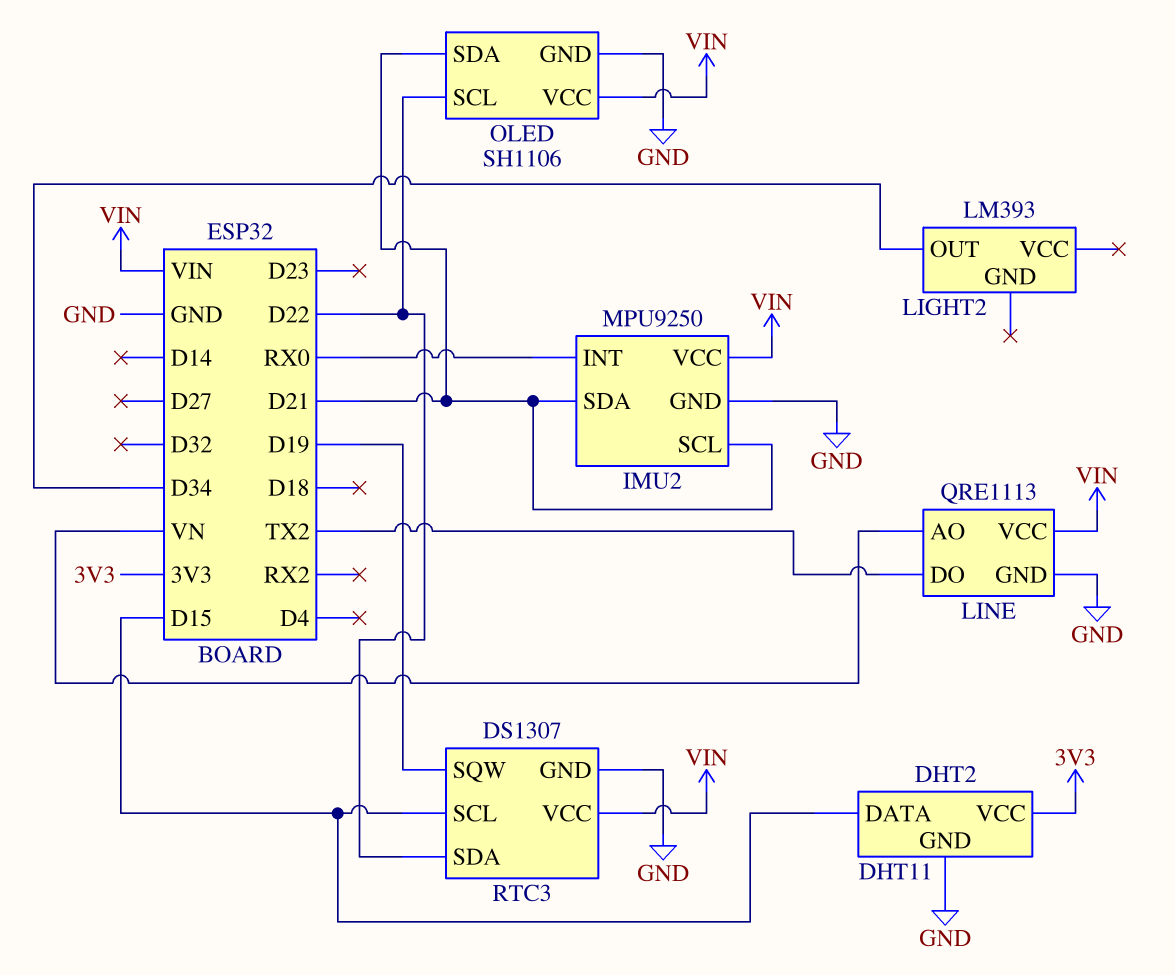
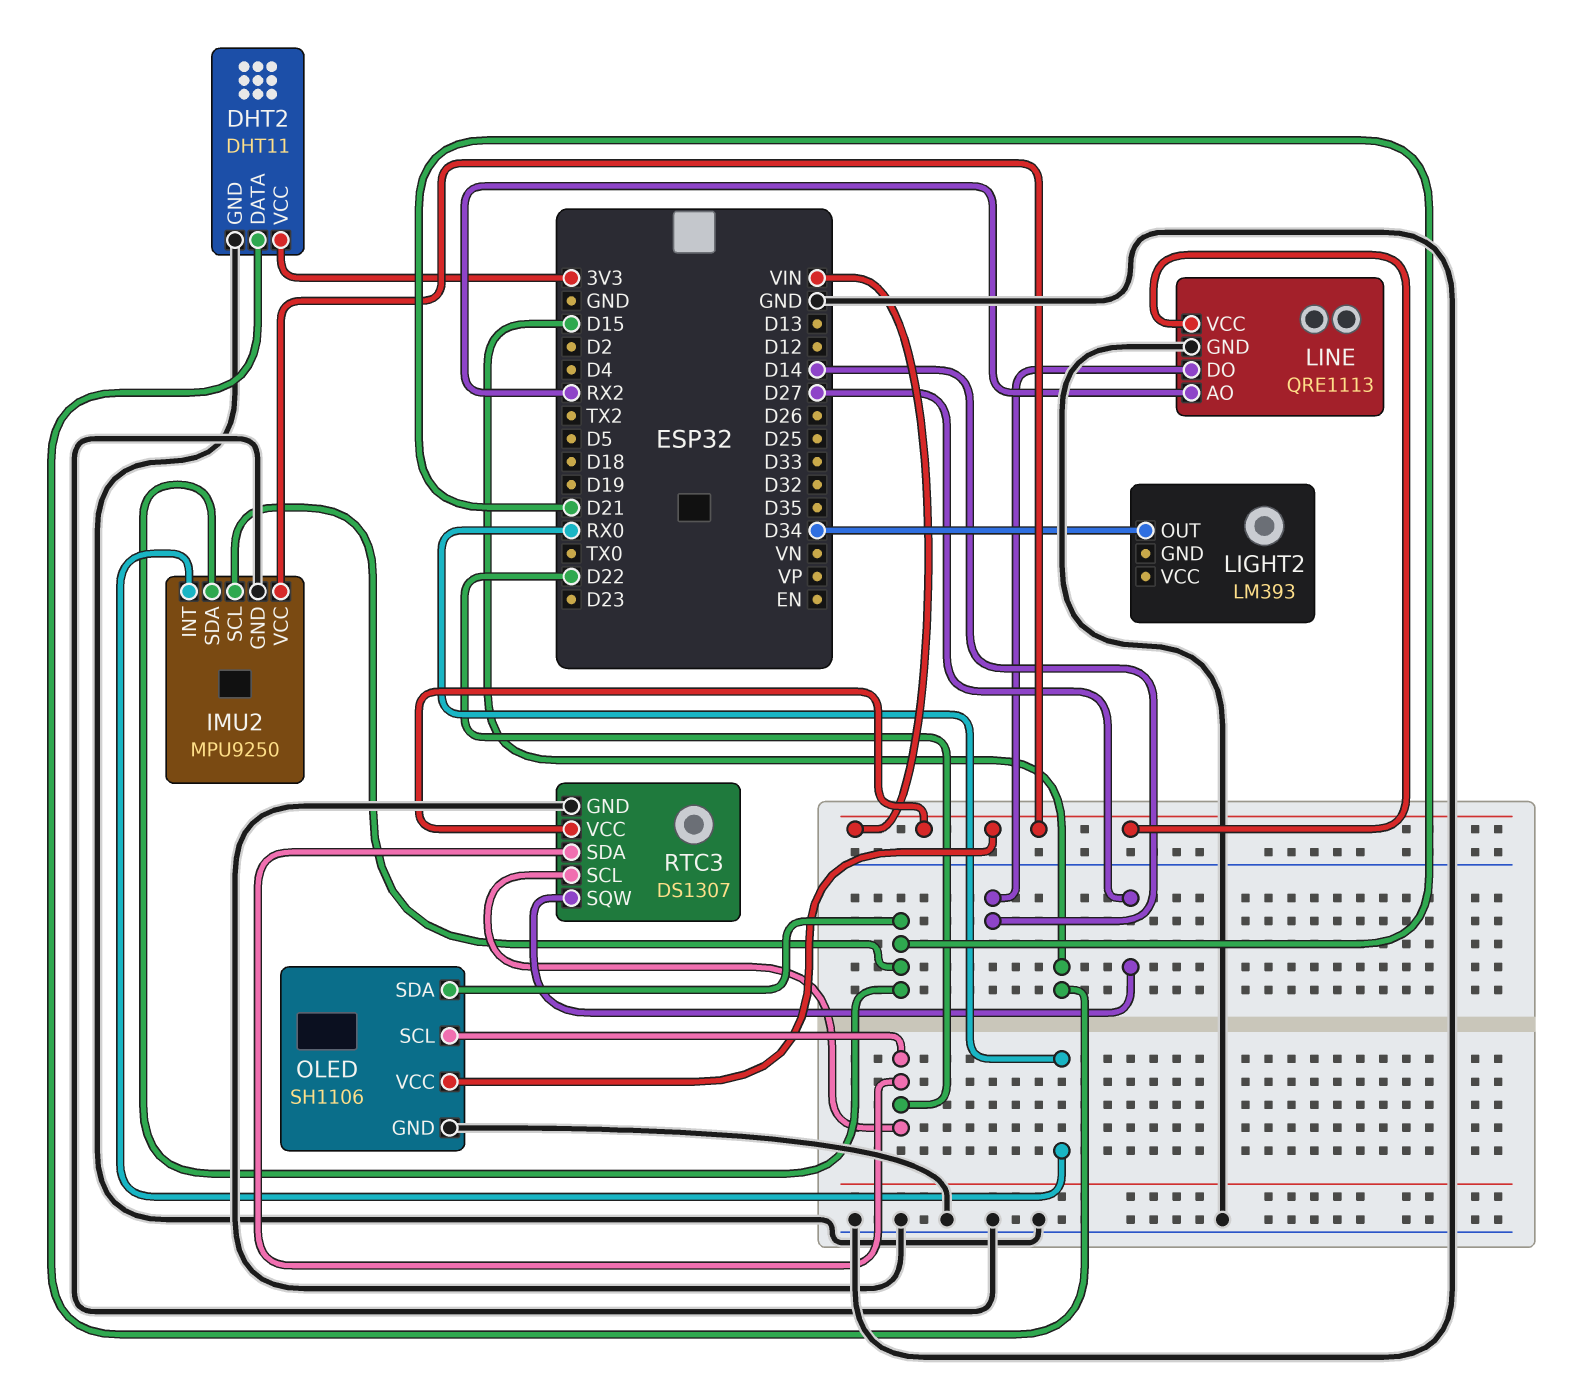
LINE pin AO: VN -> RX2
LINE pin DO: TX2 -> D14
RTC3 pin SCL: D15 -> D22
RTC3 pin SQW: D19 -> D27

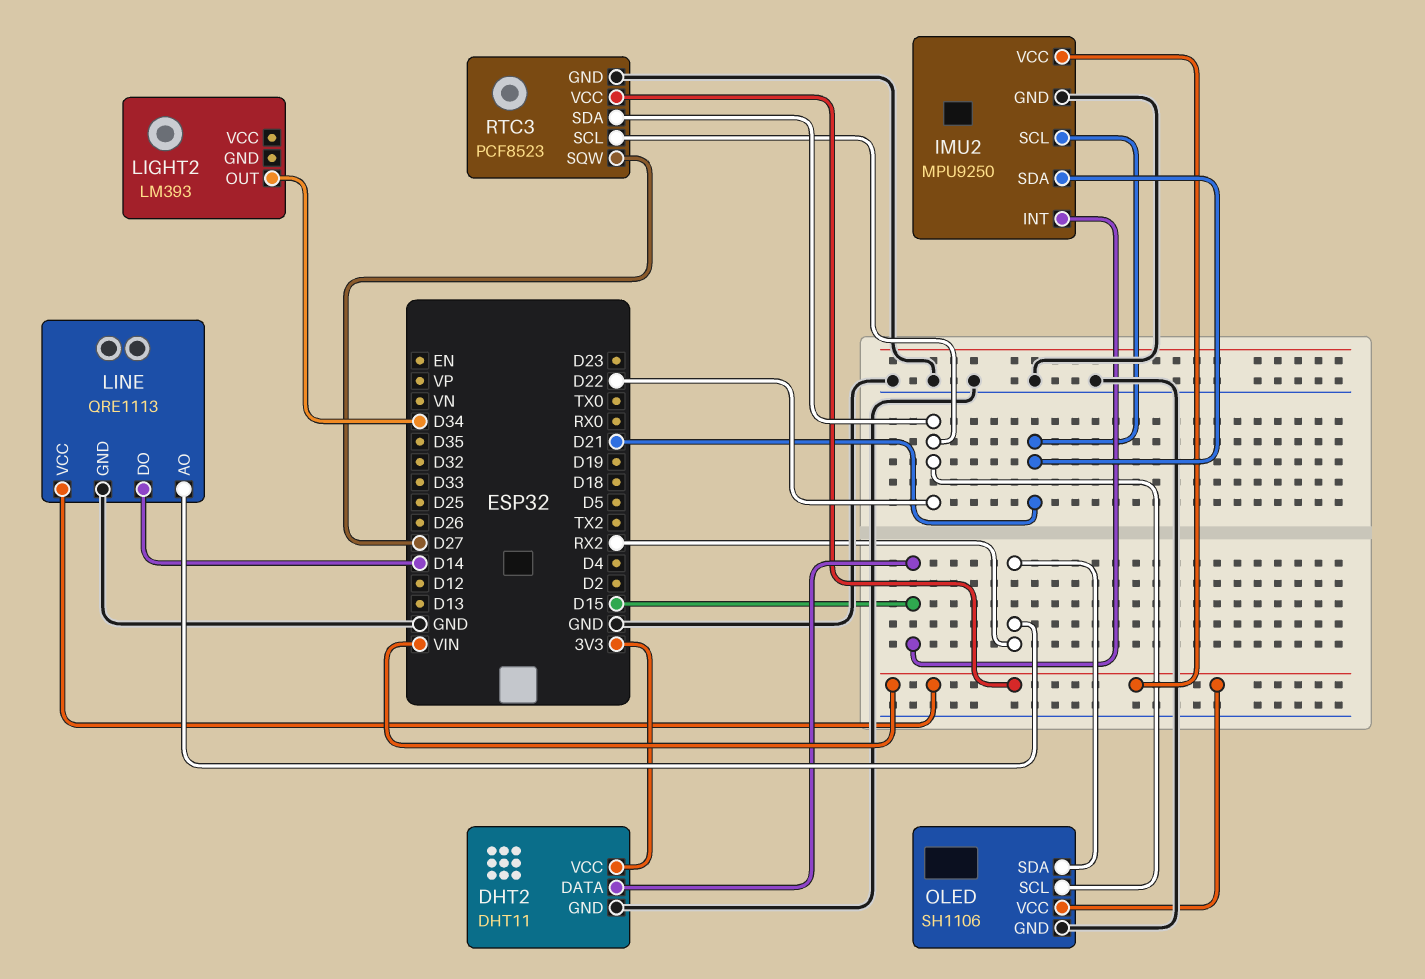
IMU2 pin INT: RX0 -> D15
OLED pin SDA: D21 -> RX2
RTC3: DS1307 -> PCF8523

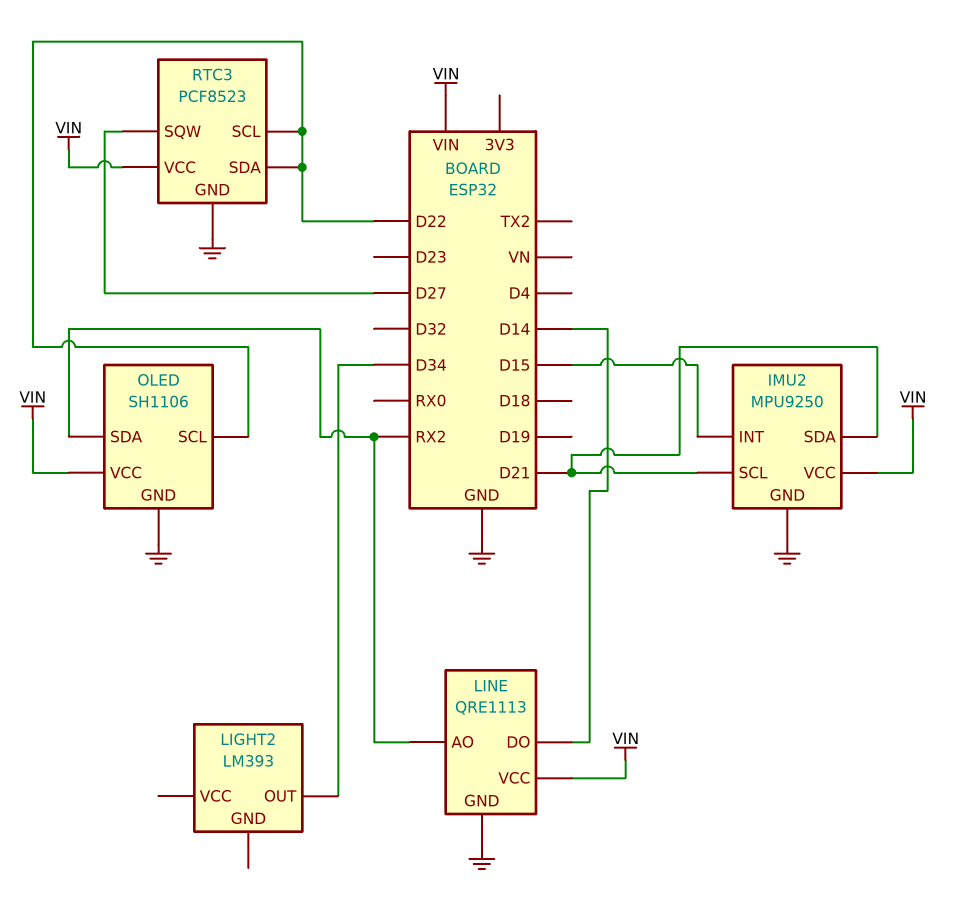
DHT2: DHT11 -> none
DHT2 pin DATA: D15 -> none
DHT2 pin GND: GND -> none
DHT2 pin VCC: 3V3 -> none

